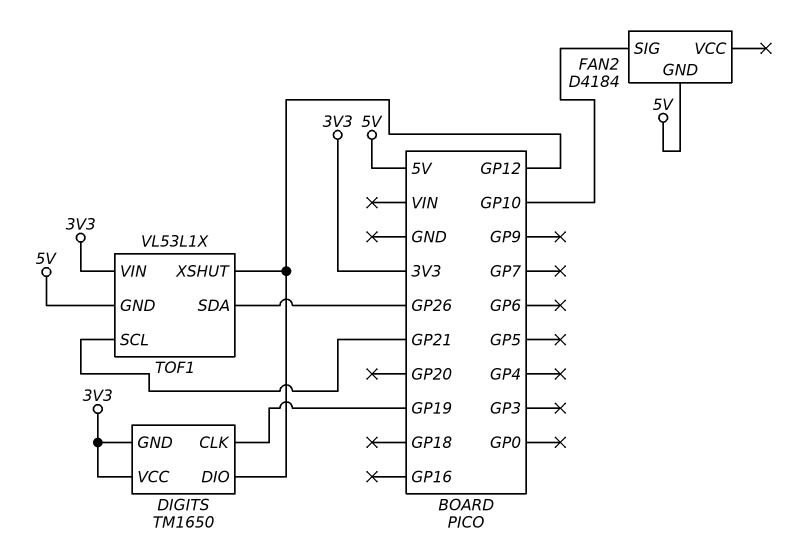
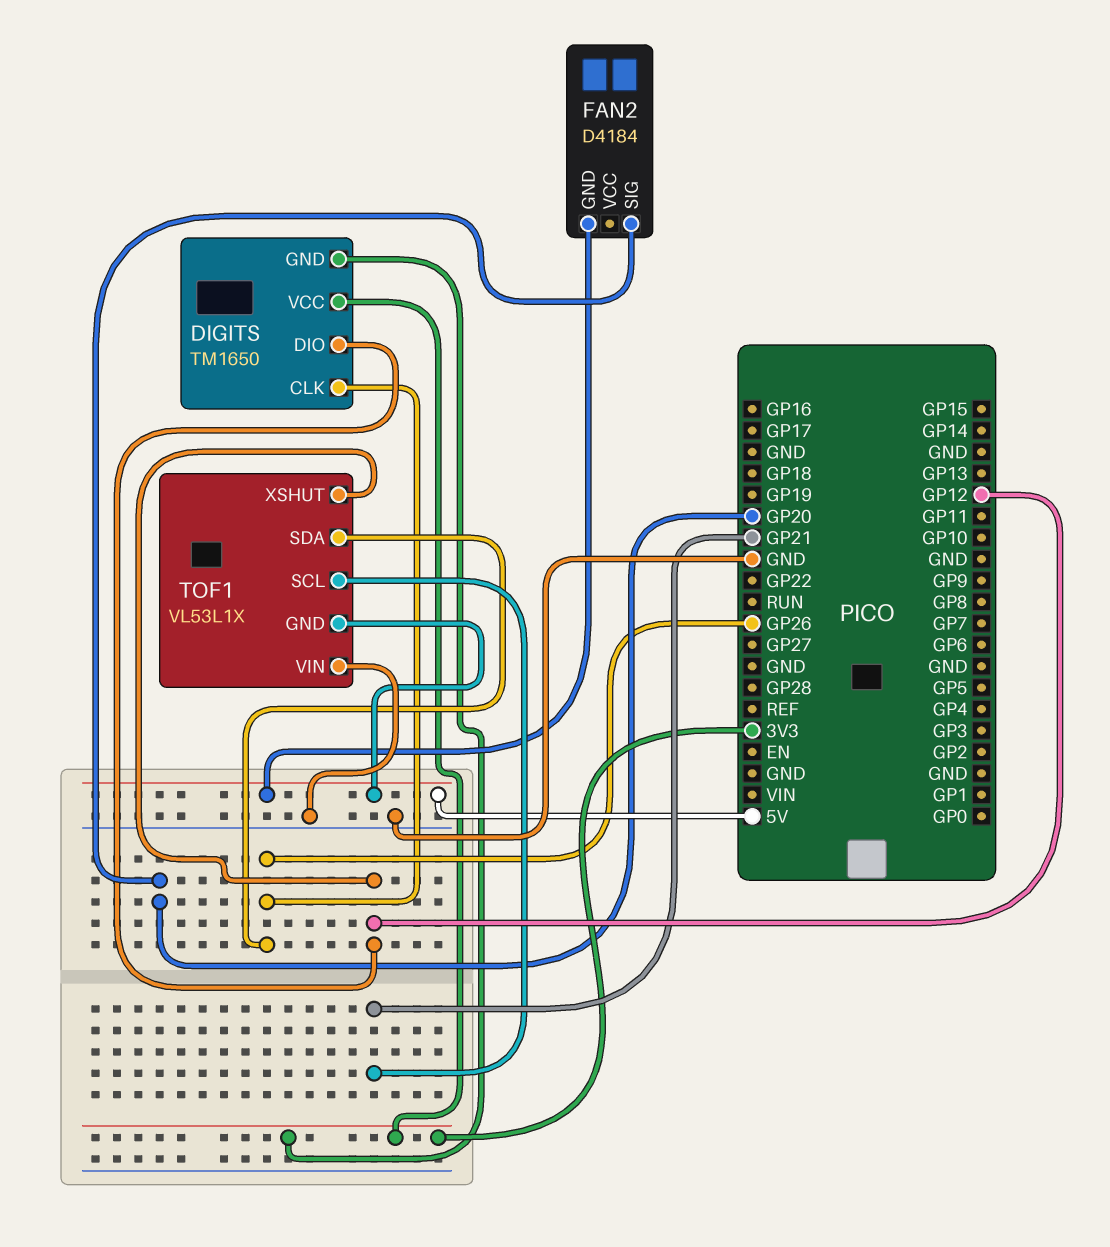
DIGITS pin CLK: GP19 -> GP26
FAN2 pin SIG: GP10 -> GP20
TOF1 pin VIN: 3V3 -> GND

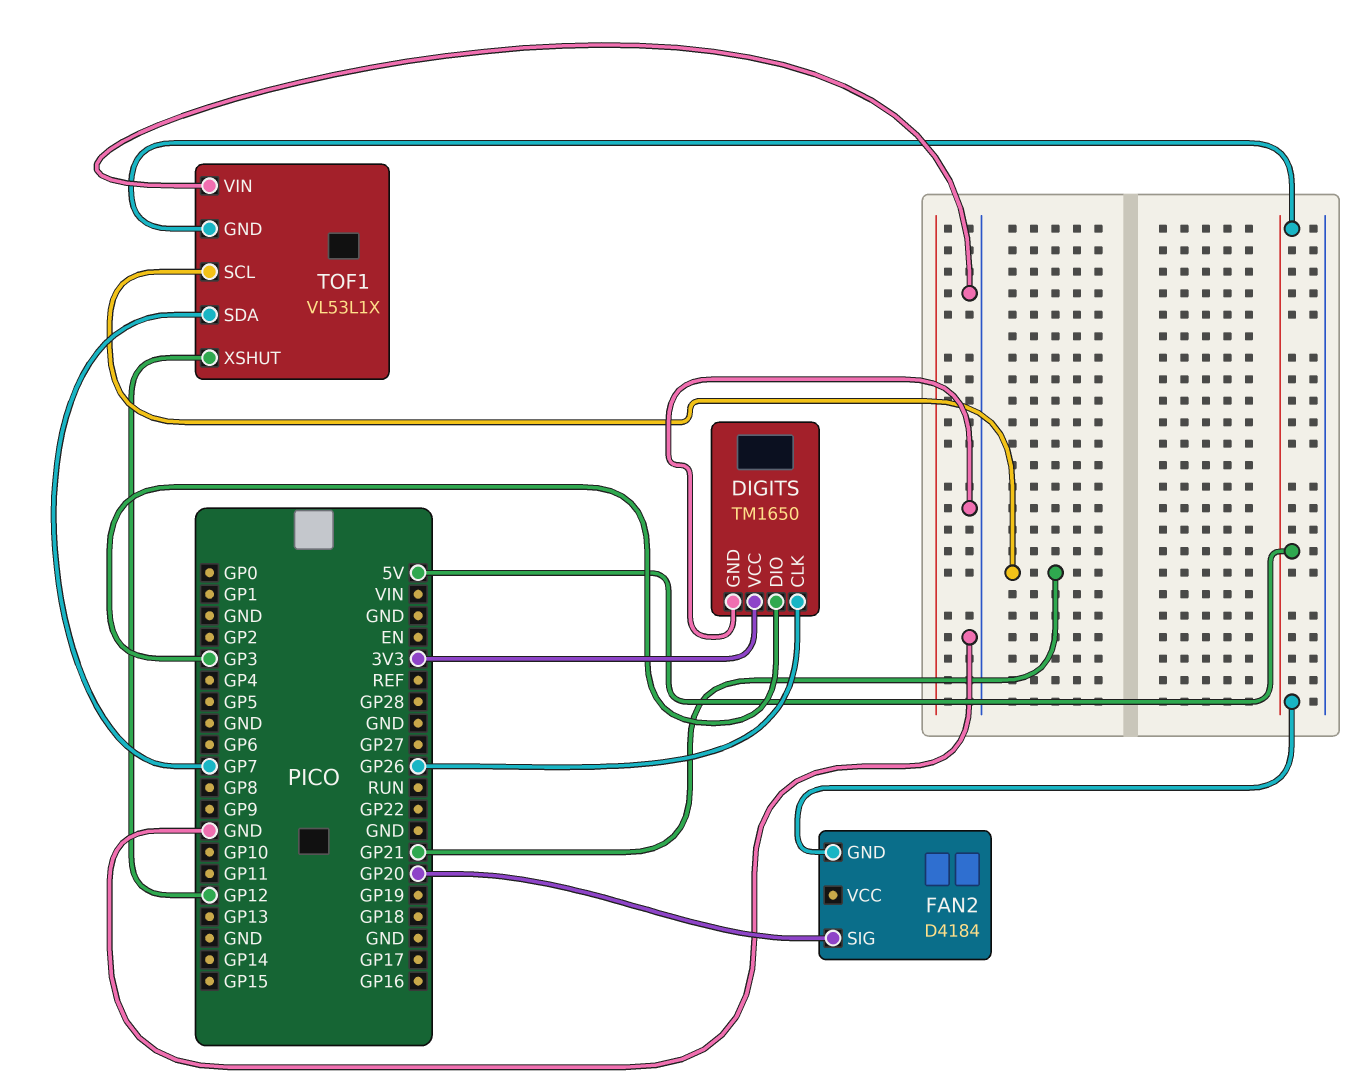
DIGITS pin DIO: GP12 -> GP3
DIGITS pin GND: 3V3 -> GND
TOF1 pin SDA: GP26 -> GP7

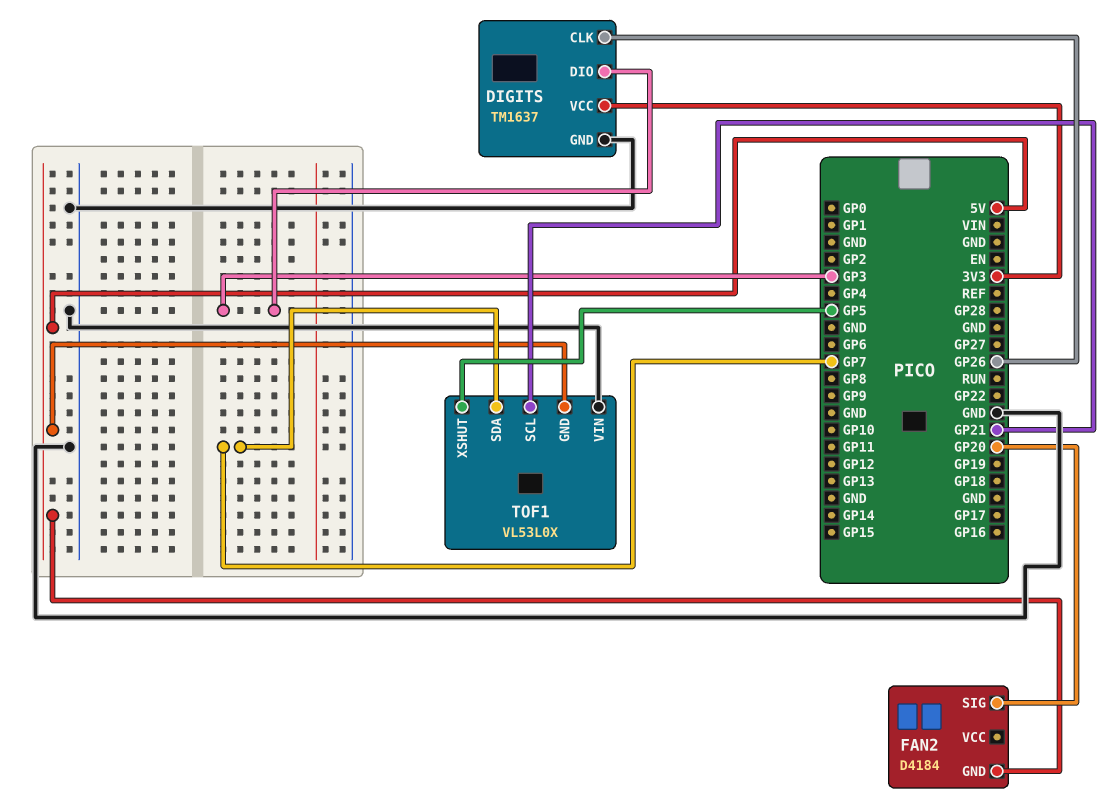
DIGITS: TM1650 -> TM1637
TOF1: VL53L1X -> VL53L0X
TOF1 pin XSHUT: GP12 -> GP5

